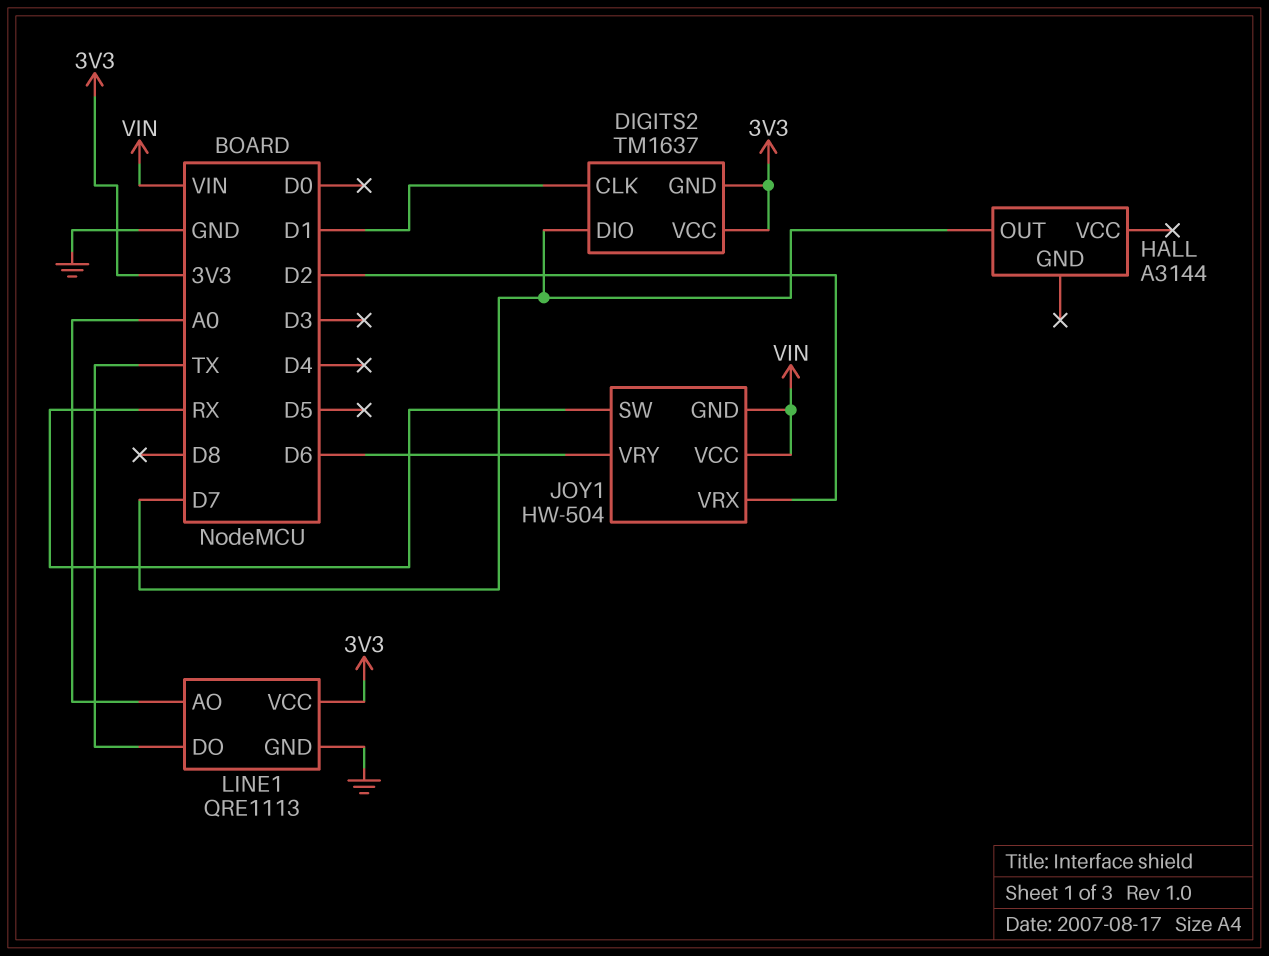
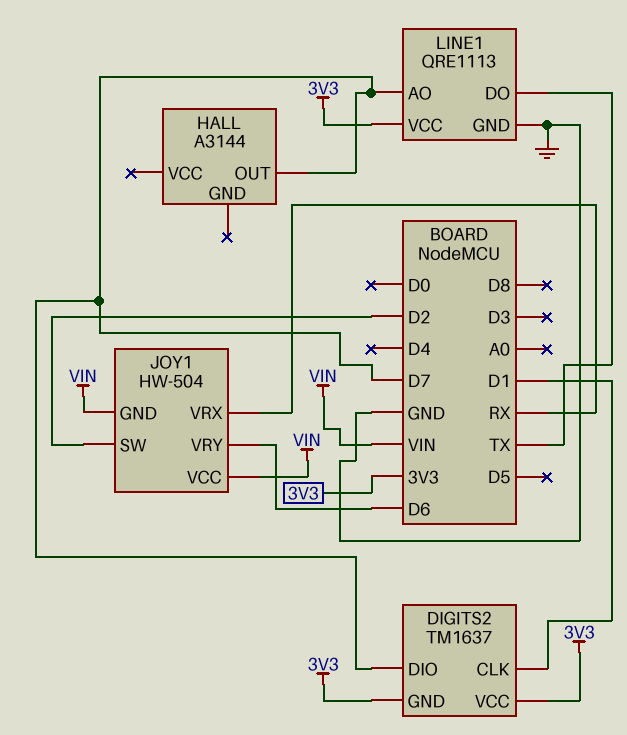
JOY1 pin SW: RX -> D2
JOY1 pin VRX: D2 -> RX
LINE1 pin AO: A0 -> D7

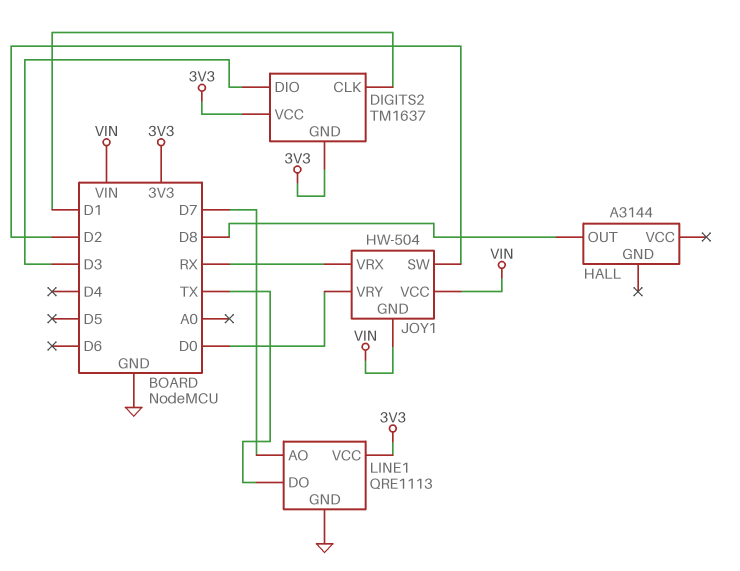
DIGITS2 pin DIO: D7 -> D3
HALL pin OUT: D7 -> D8
JOY1 pin VRY: D6 -> D0

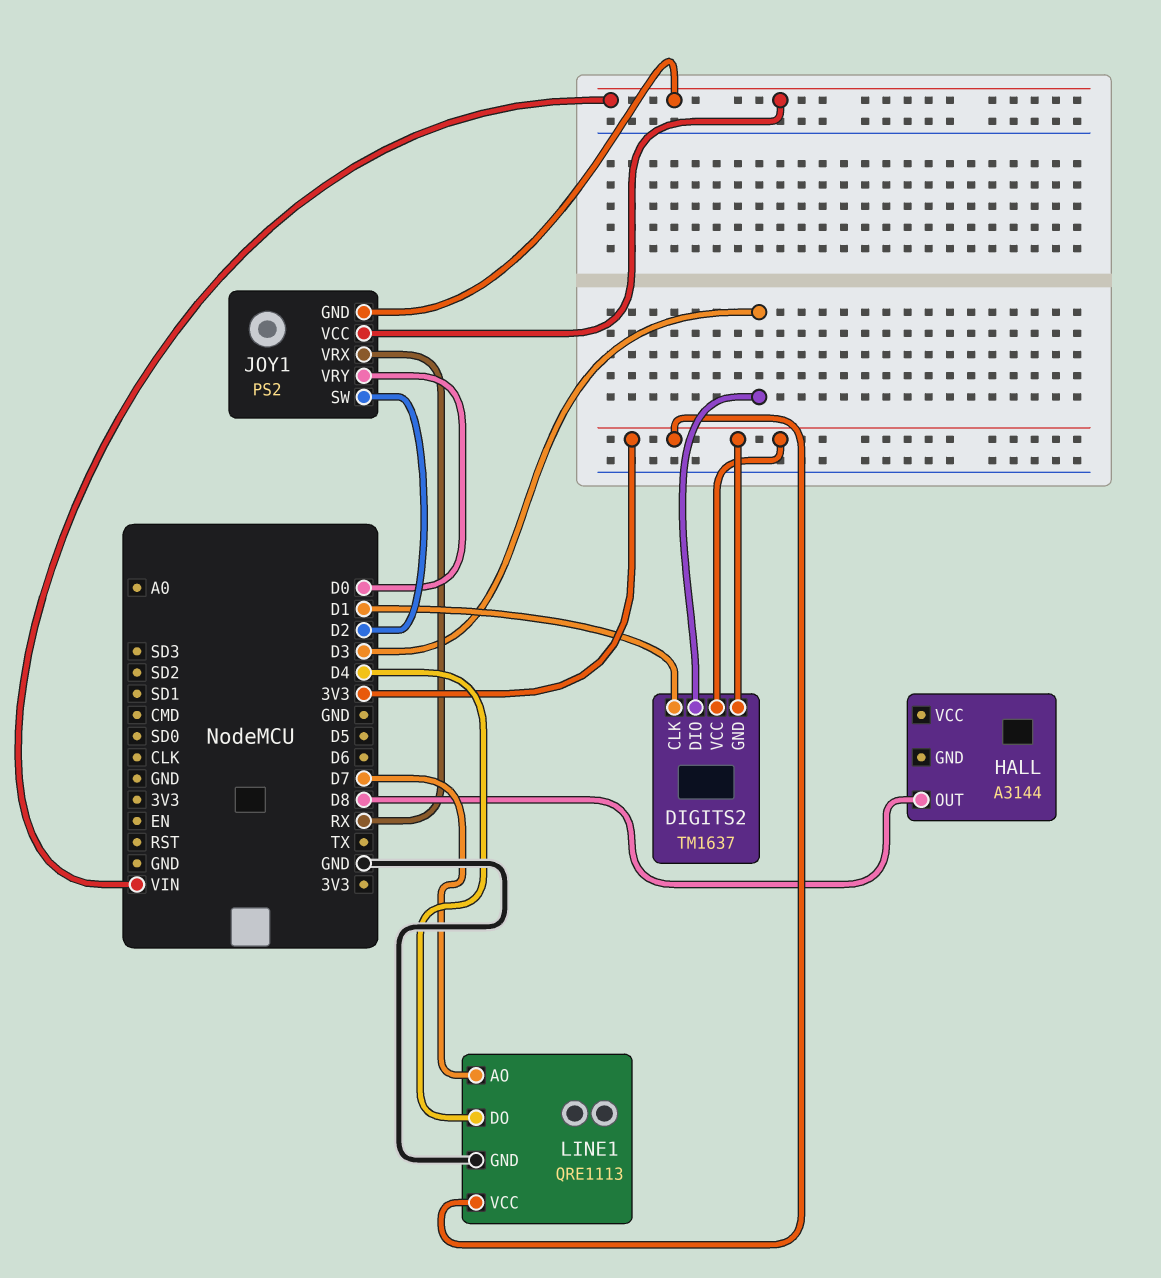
JOY1: HW-504 -> PS2
LINE1 pin DO: TX -> D4

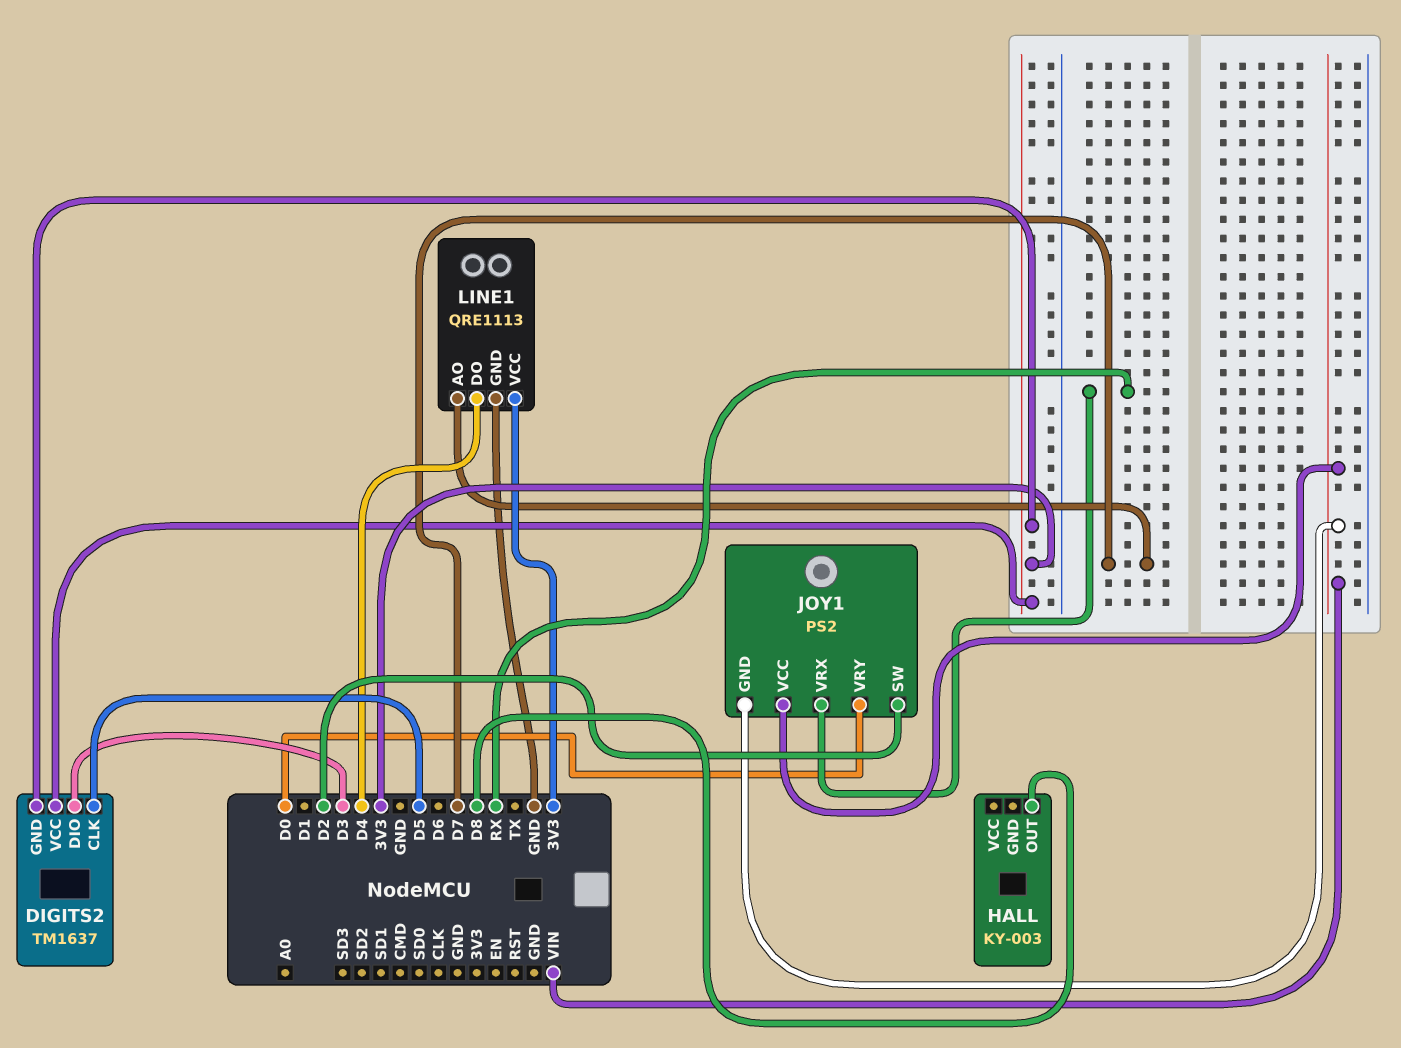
DIGITS2 pin CLK: D1 -> D5
HALL: A3144 -> KY-003

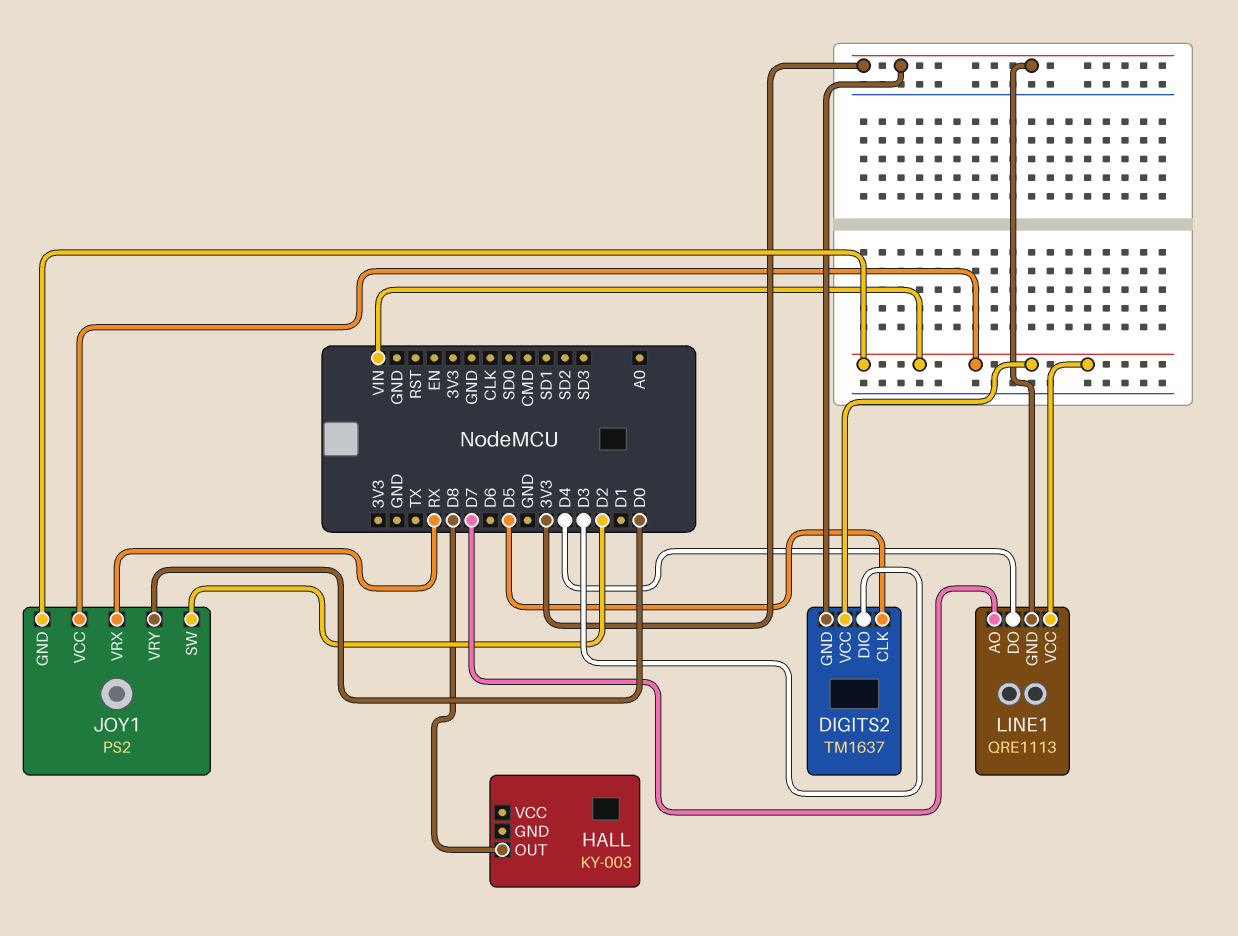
DIGITS2 pin VCC: 3V3 -> VIN
LINE1 pin GND: GND -> 3V3
LINE1 pin VCC: 3V3 -> VIN

